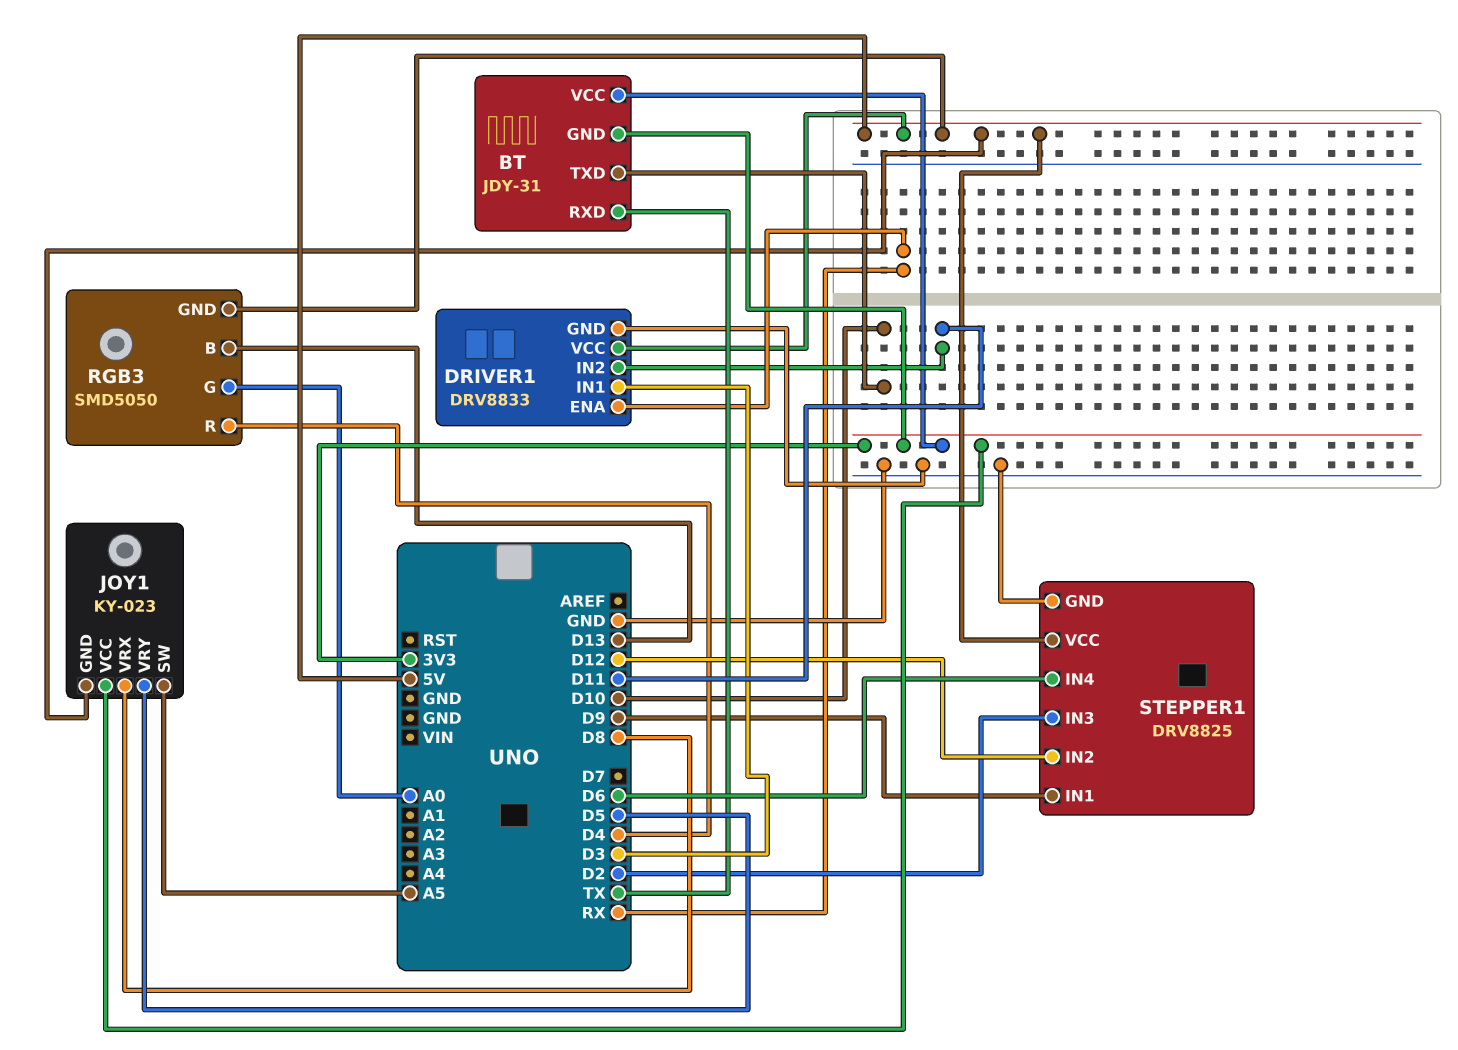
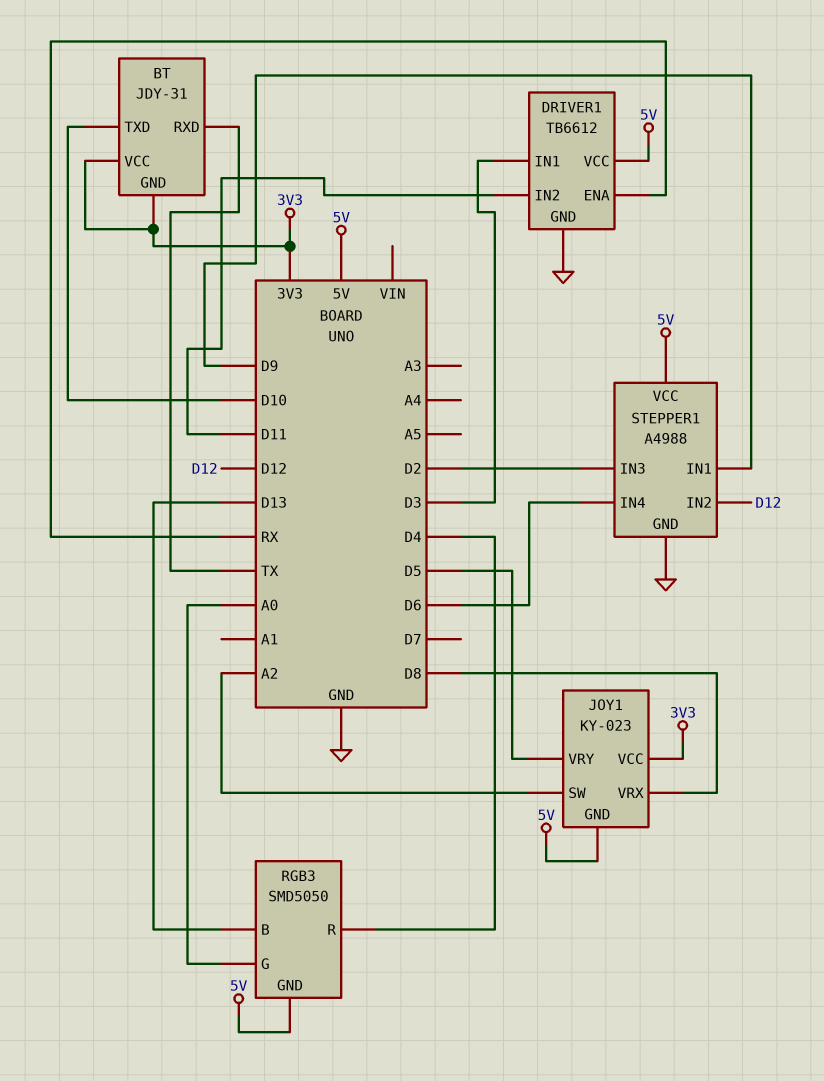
DRIVER1: DRV8833 -> TB6612
JOY1 pin SW: A5 -> A2
STEPPER1: DRV8825 -> A4988

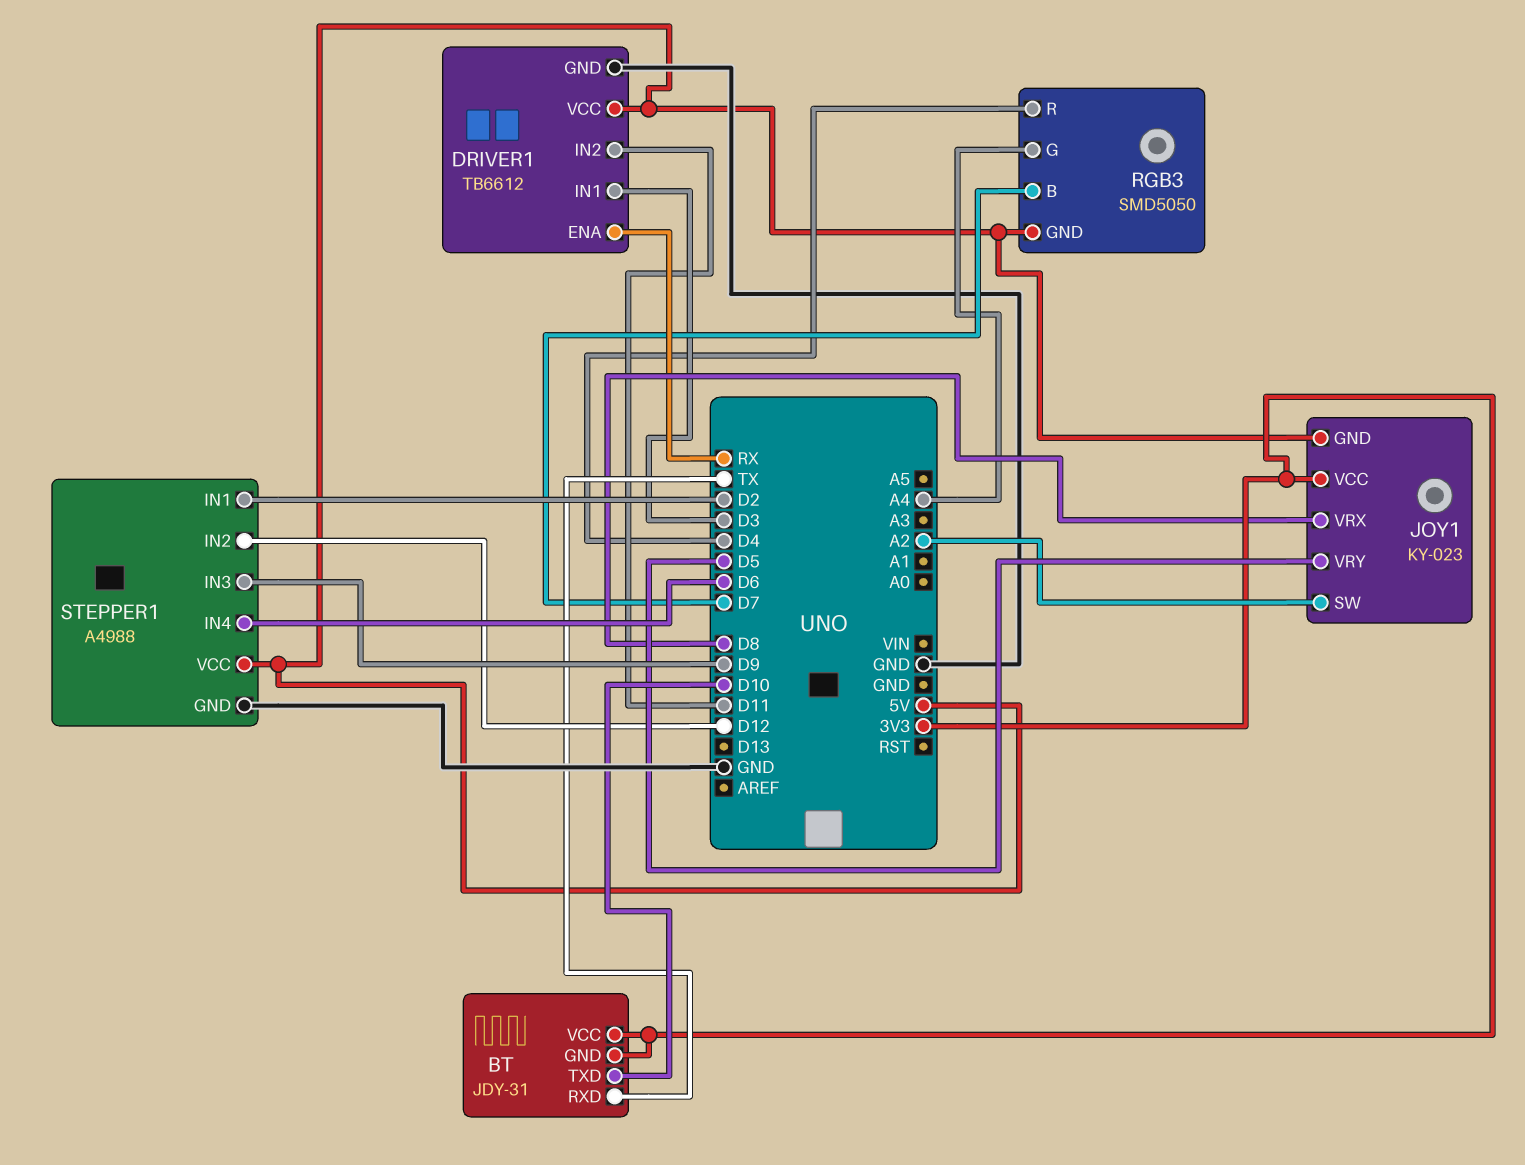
RGB3 pin B: D13 -> D7
RGB3 pin G: A0 -> A4
STEPPER1 pin IN1: D9 -> D2
STEPPER1 pin IN3: D2 -> D9

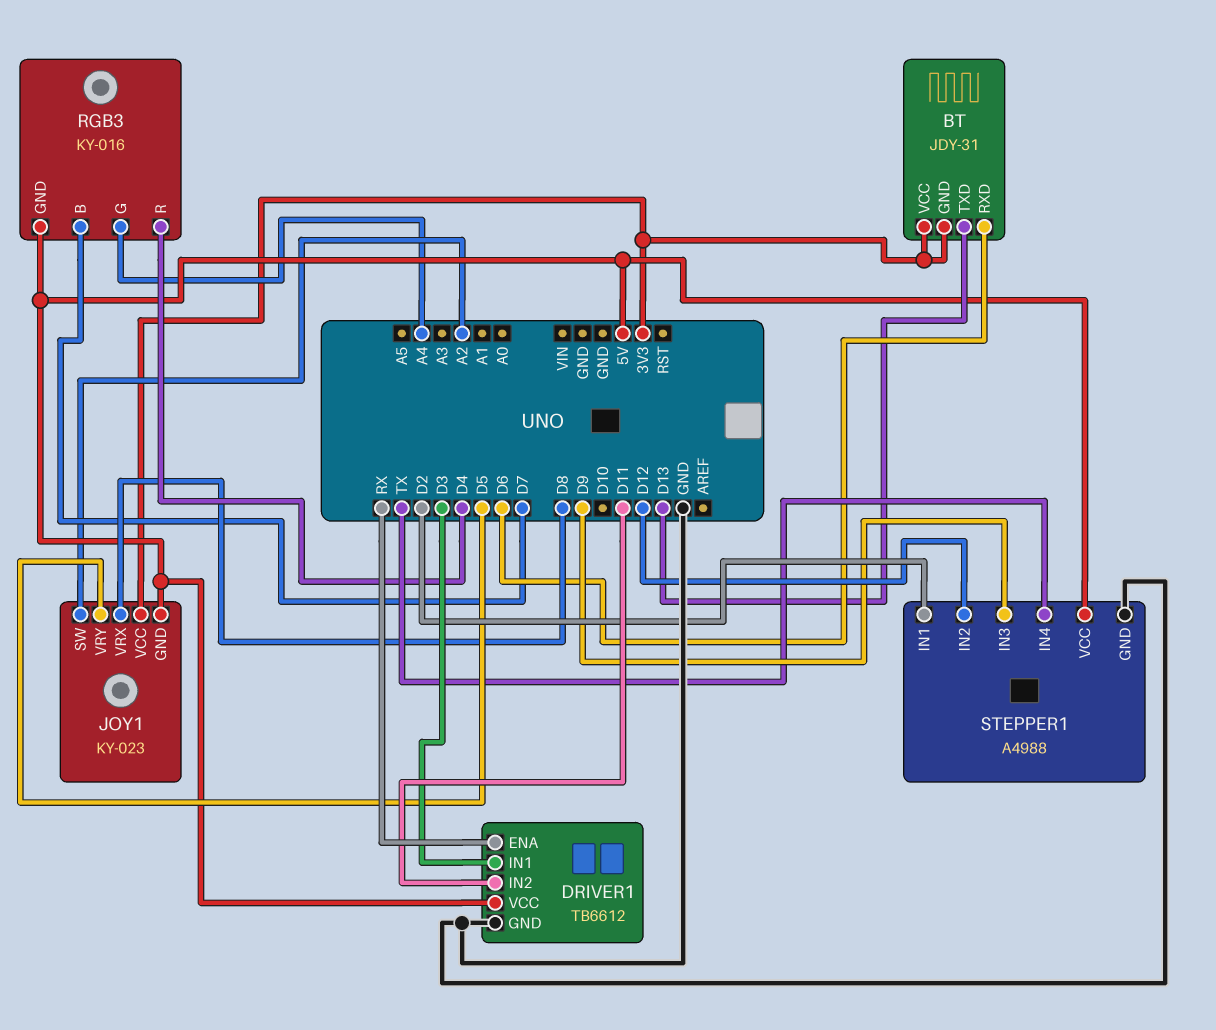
BT pin RXD: TX -> D6
BT pin TXD: D10 -> D13
RGB3: SMD5050 -> KY-016
STEPPER1 pin IN4: D6 -> TX

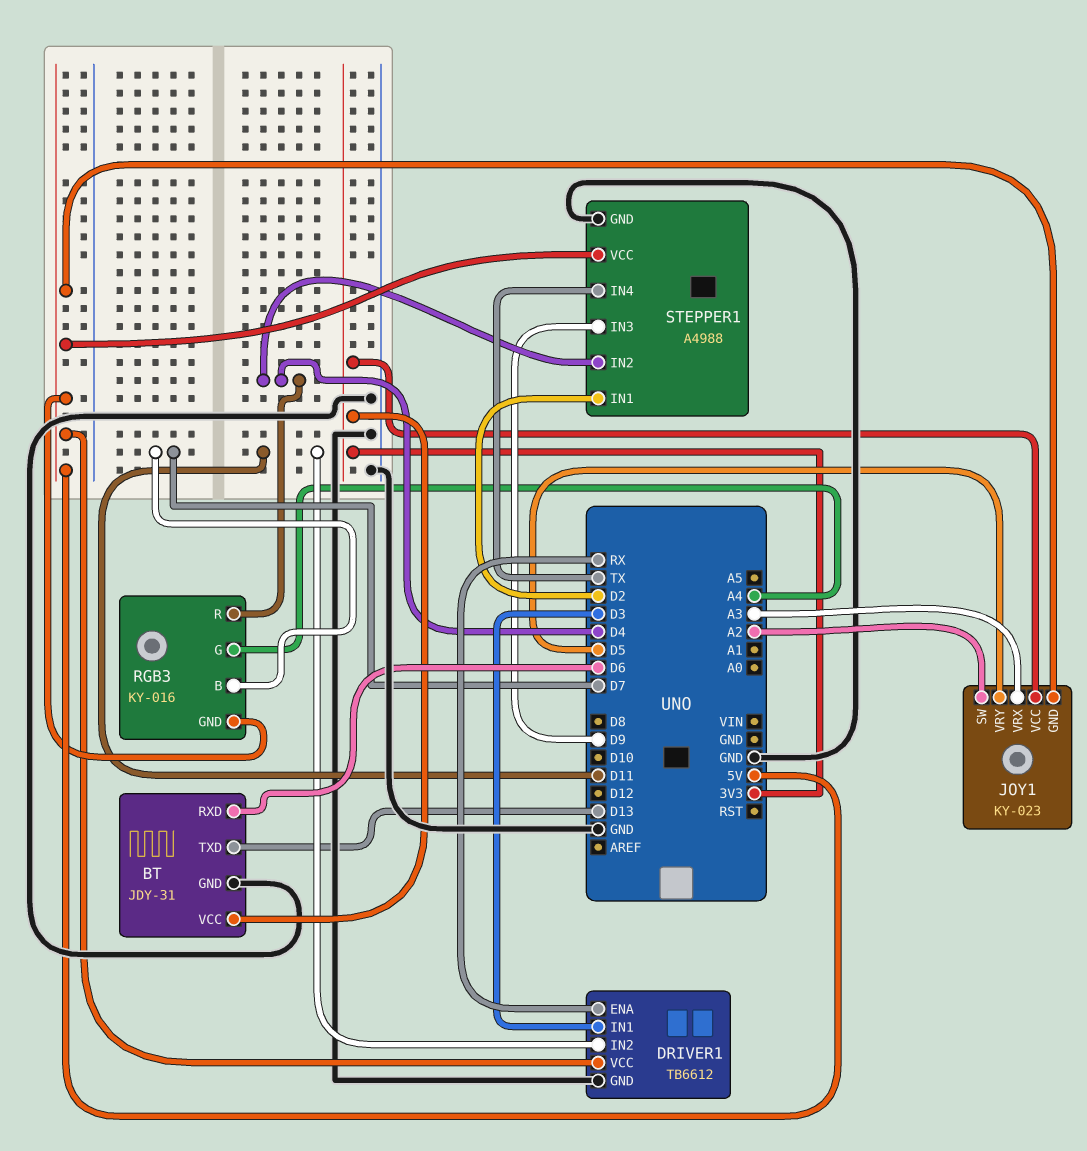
BT pin GND: 3V3 -> GND
JOY1 pin VRX: D8 -> A3
STEPPER1 pin IN2: D12 -> D4

